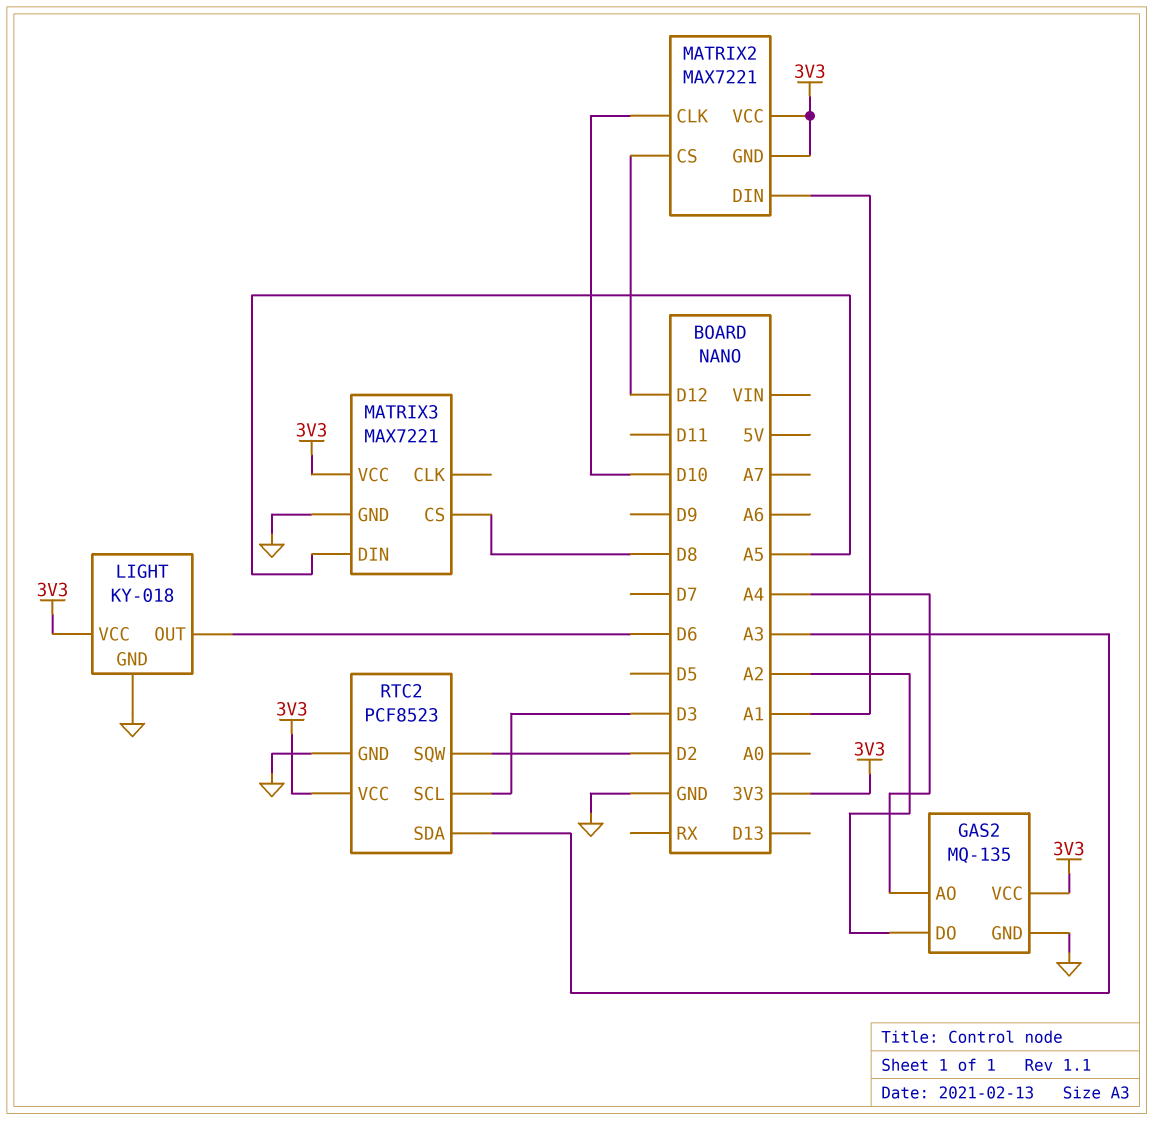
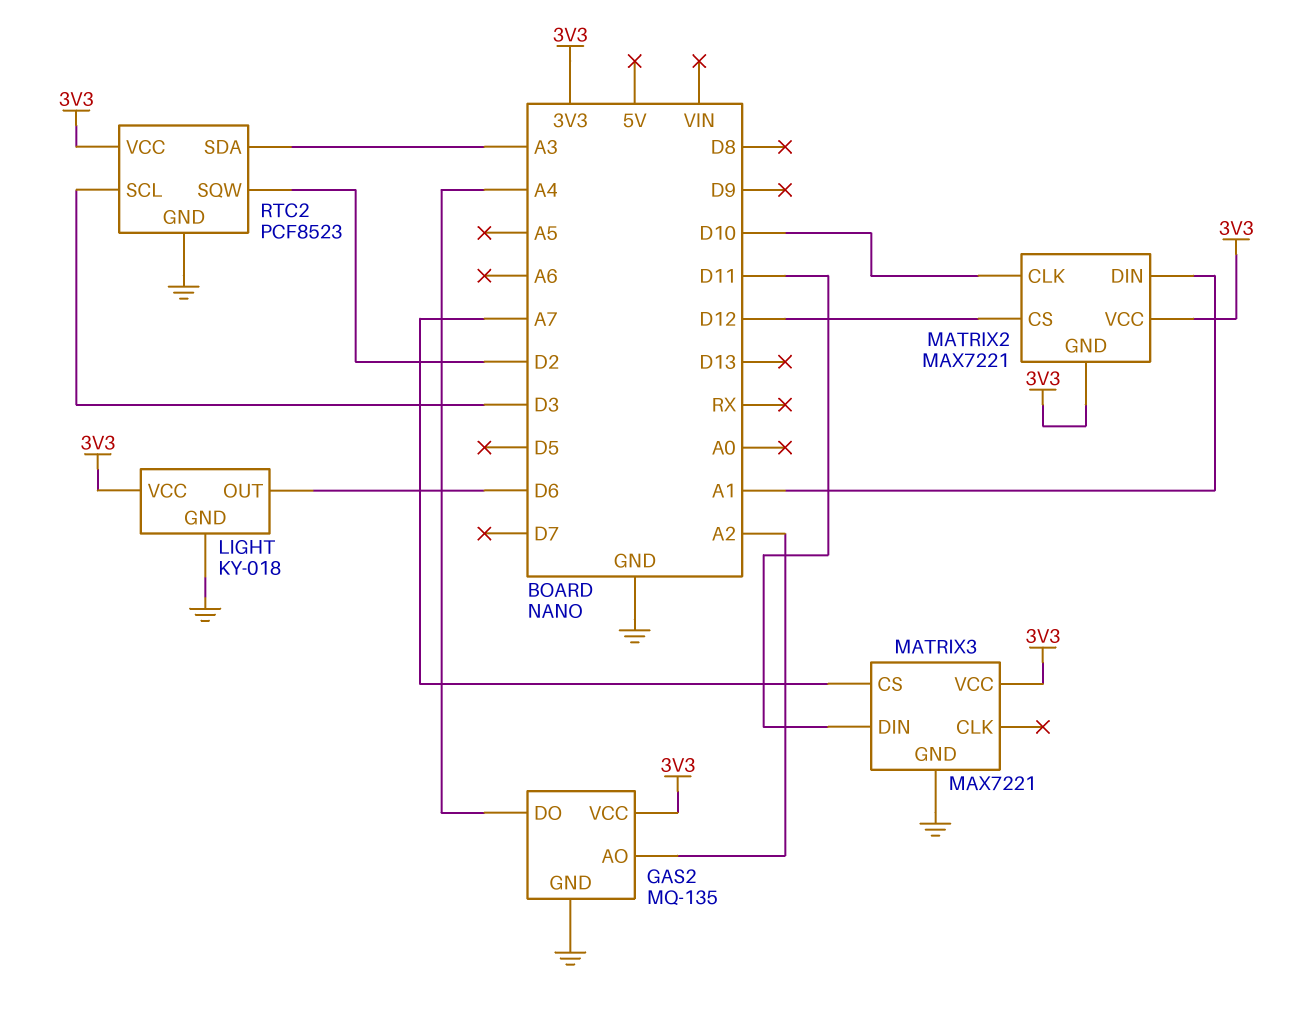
GAS2 pin AO: A4 -> A2
GAS2 pin DO: A2 -> A4
MATRIX3 pin CS: D8 -> A7
MATRIX3 pin DIN: A5 -> D11

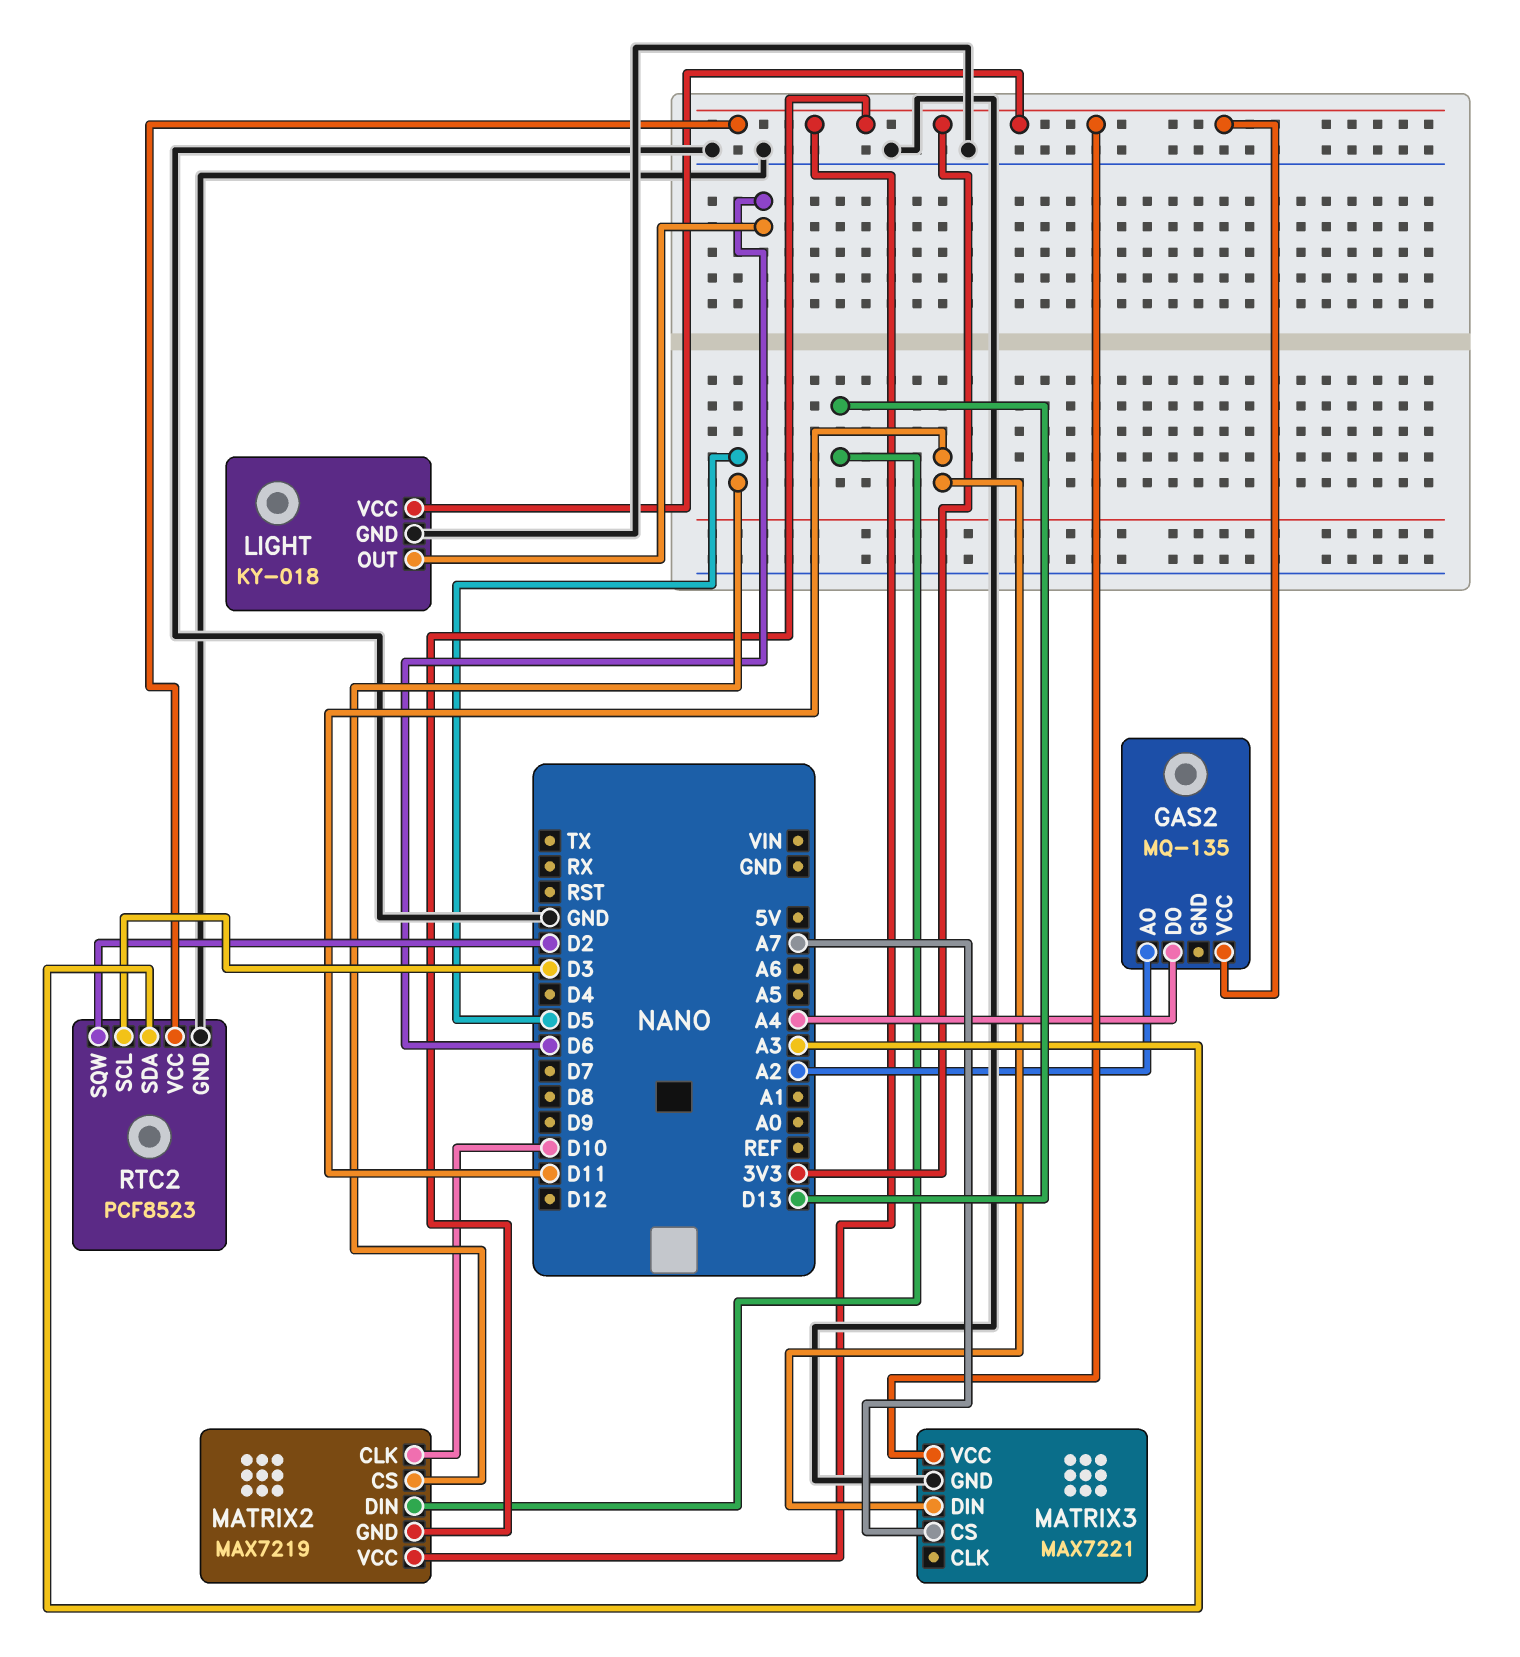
GAS2 pin GND: GND -> none
MATRIX2: MAX7221 -> MAX7219
MATRIX2 pin CS: D12 -> D5
MATRIX2 pin DIN: A1 -> D13

